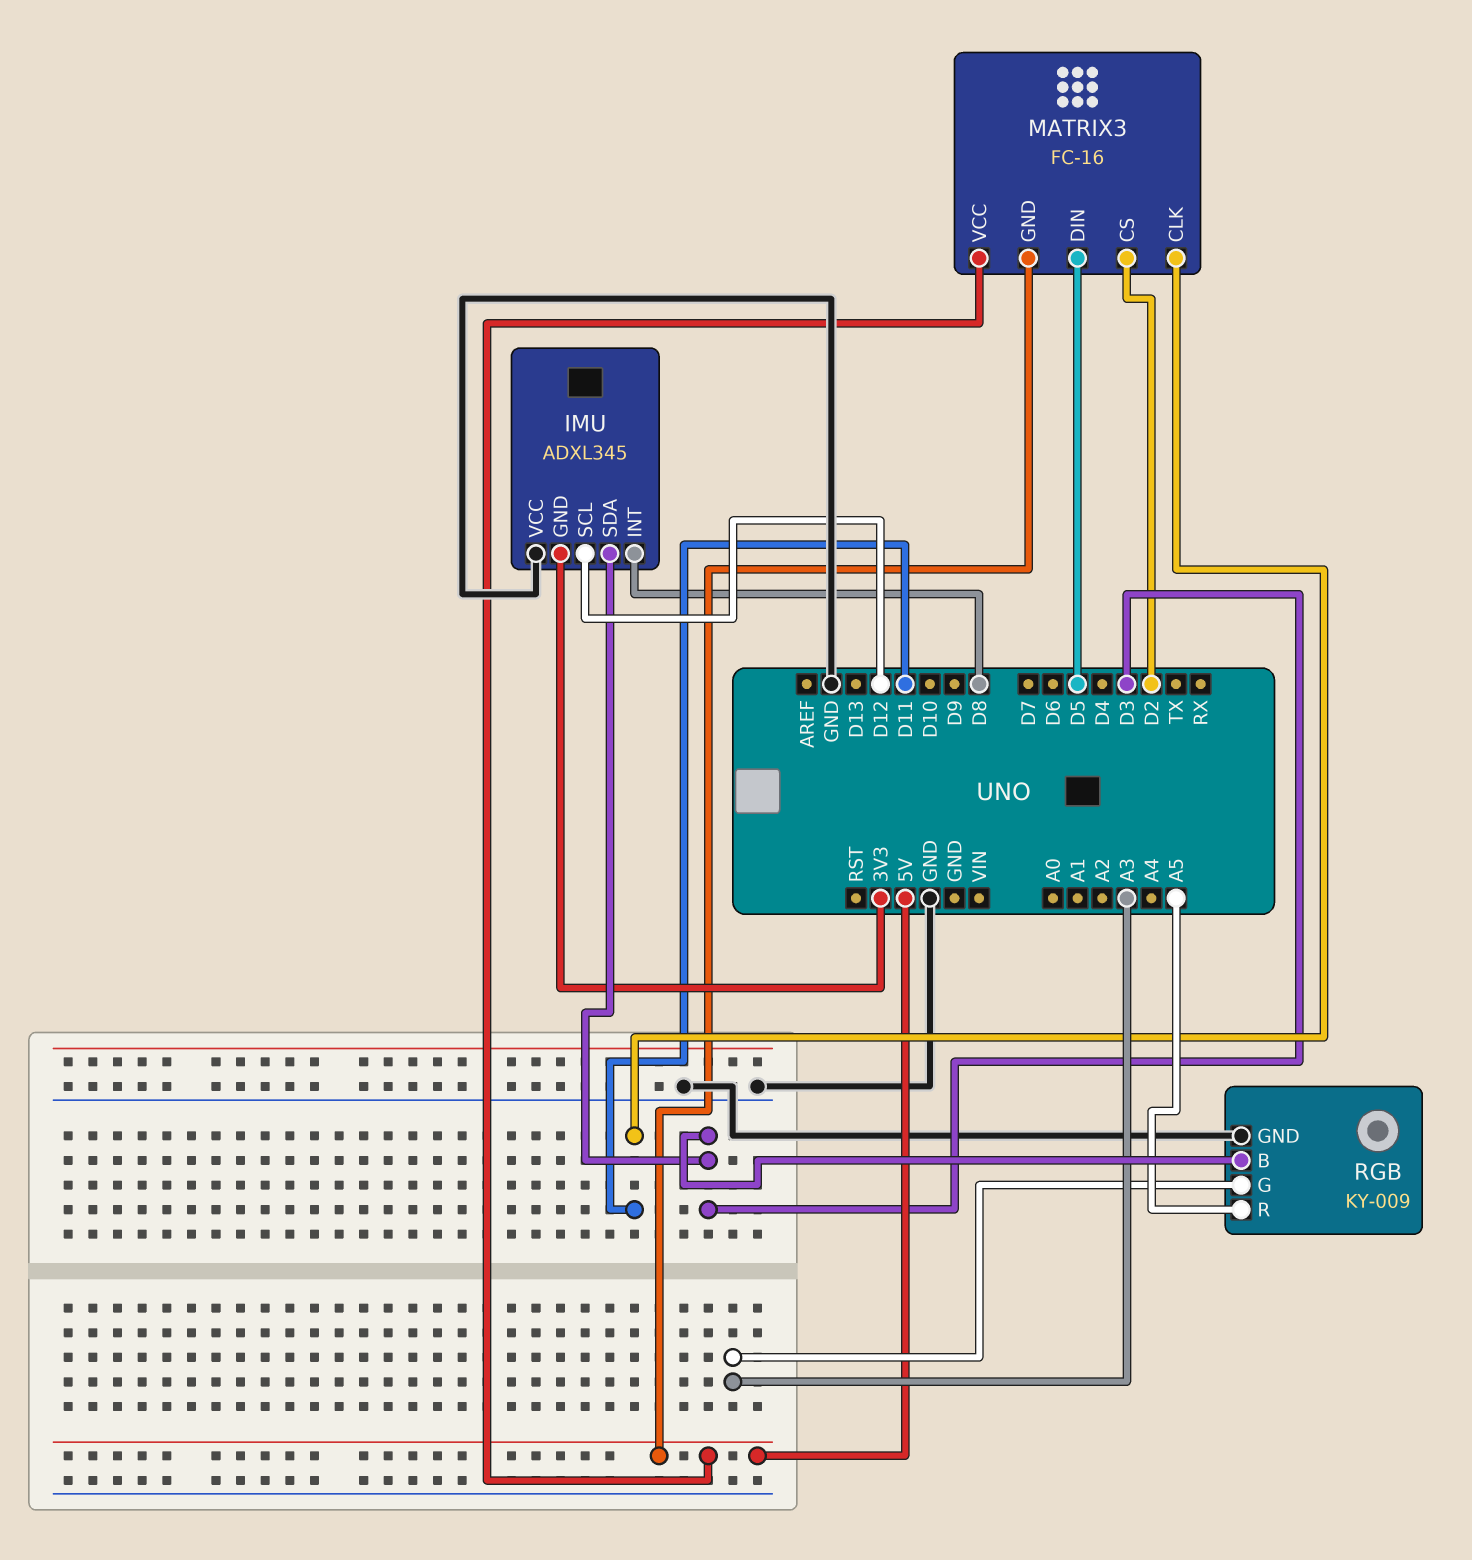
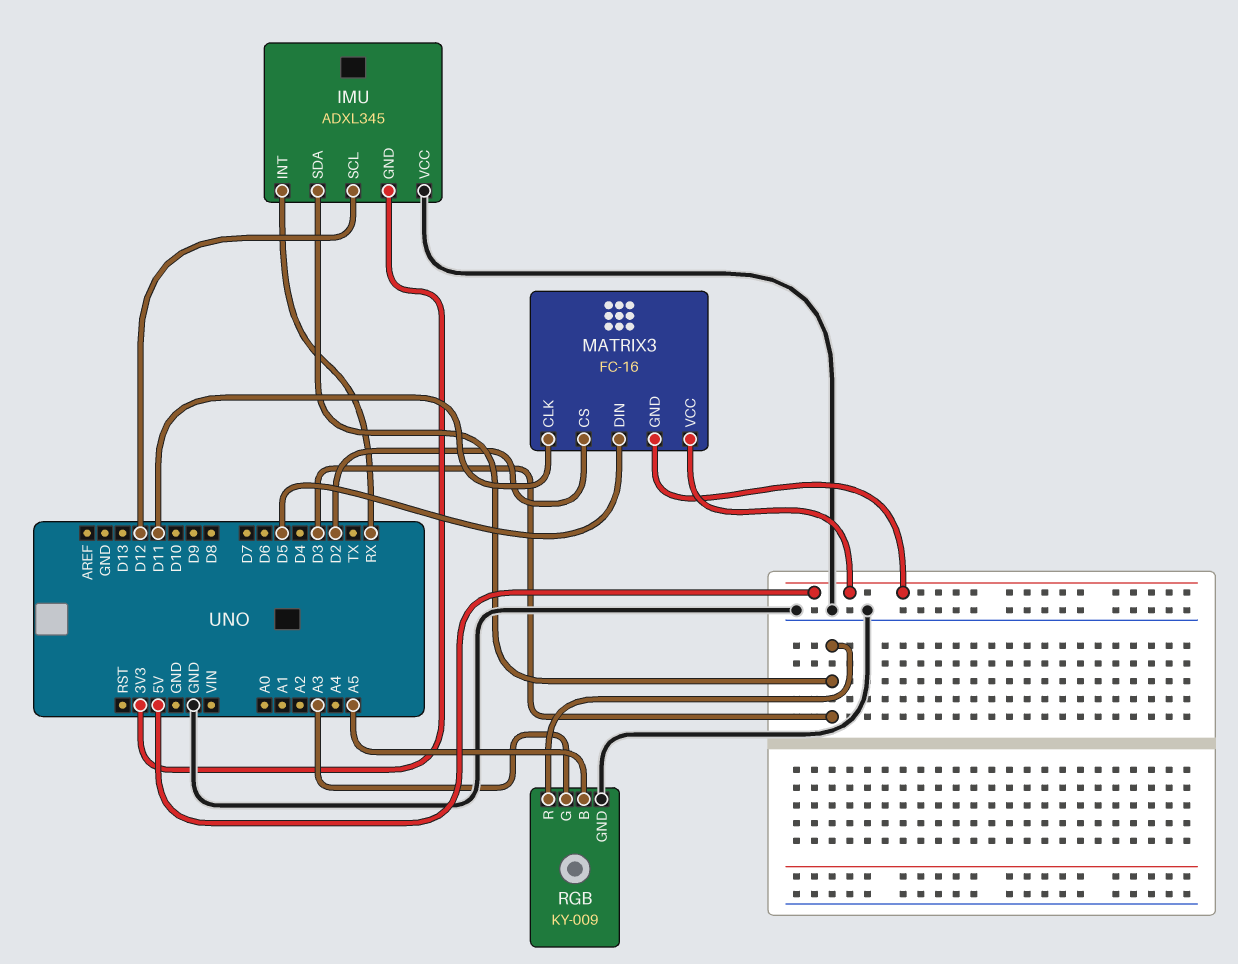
IMU pin INT: D8 -> RX
RGB pin B: D3 -> A5
RGB pin R: A5 -> D3

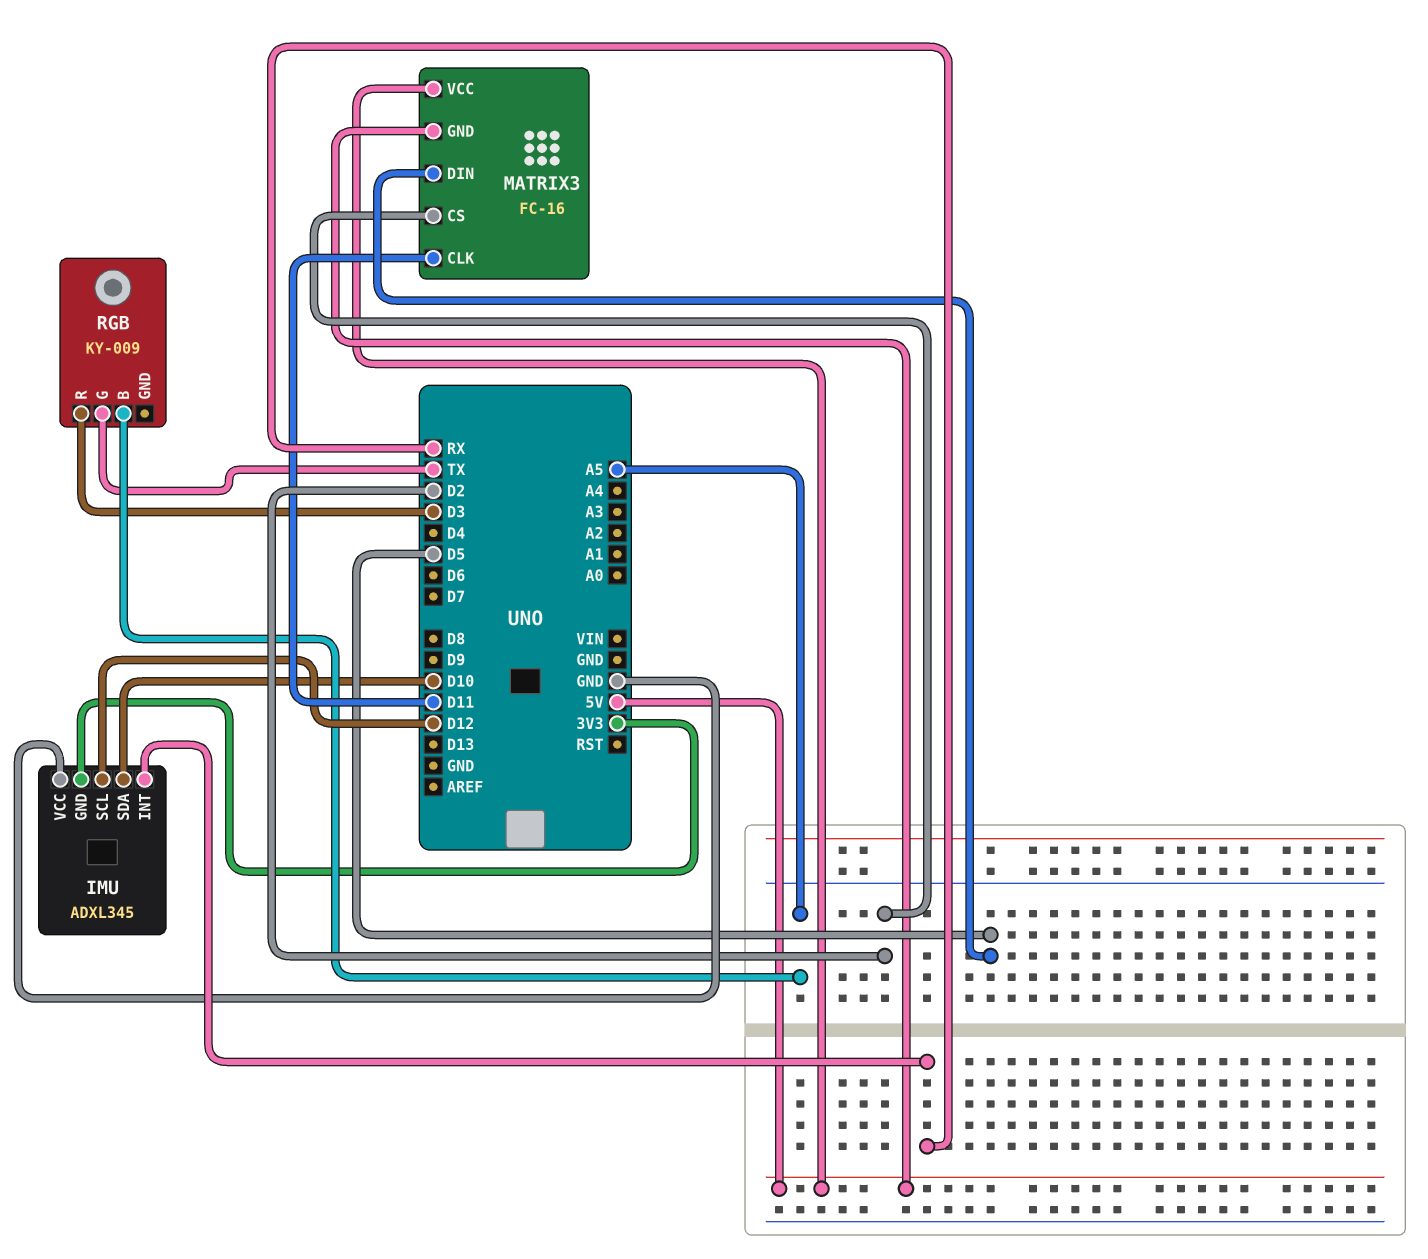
IMU pin SDA: D3 -> D10
RGB pin G: A3 -> TX
RGB pin GND: GND -> none

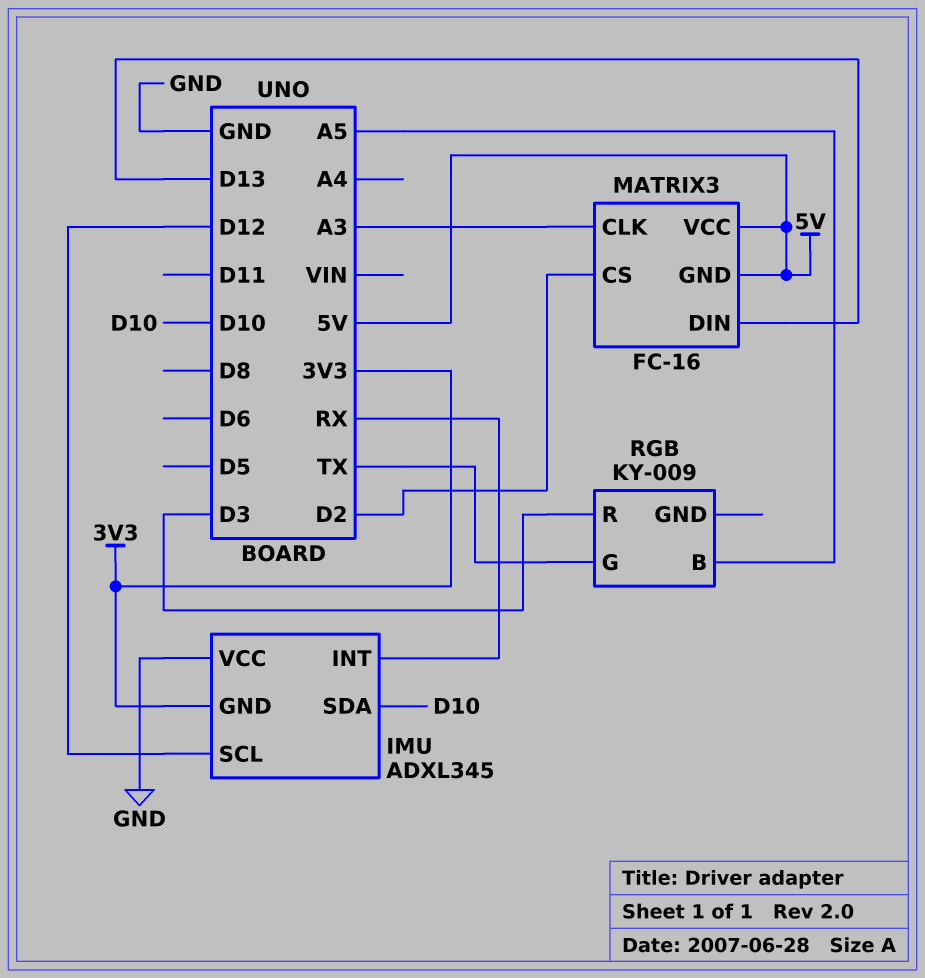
MATRIX3 pin CLK: D11 -> A3
MATRIX3 pin DIN: D5 -> D13

